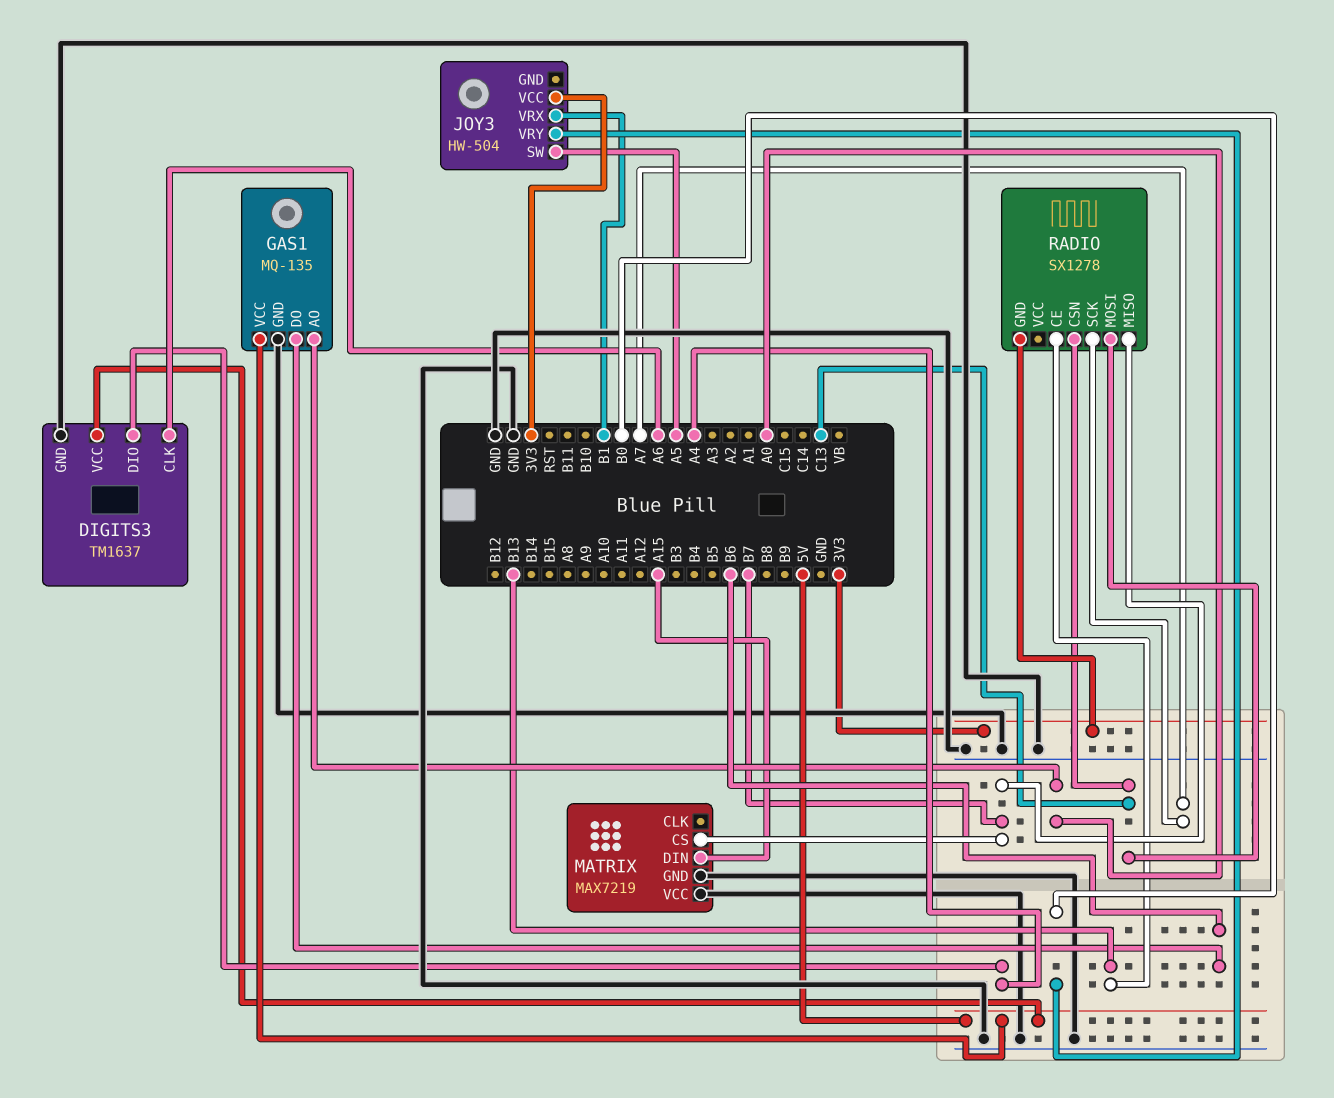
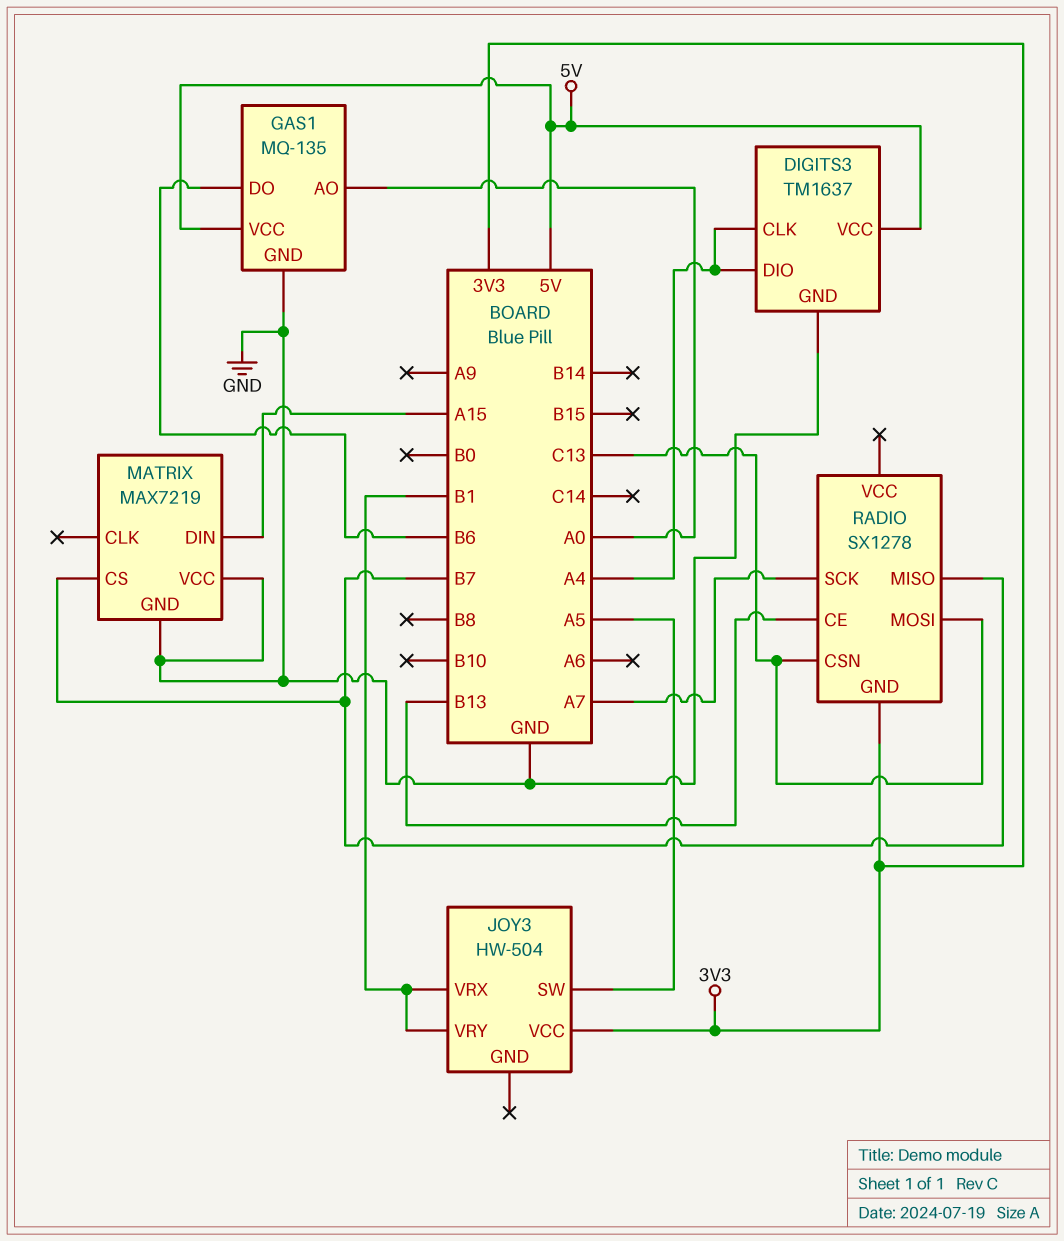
DIGITS3 pin CLK: A6 -> A4
JOY3 pin VRY: B0 -> B1

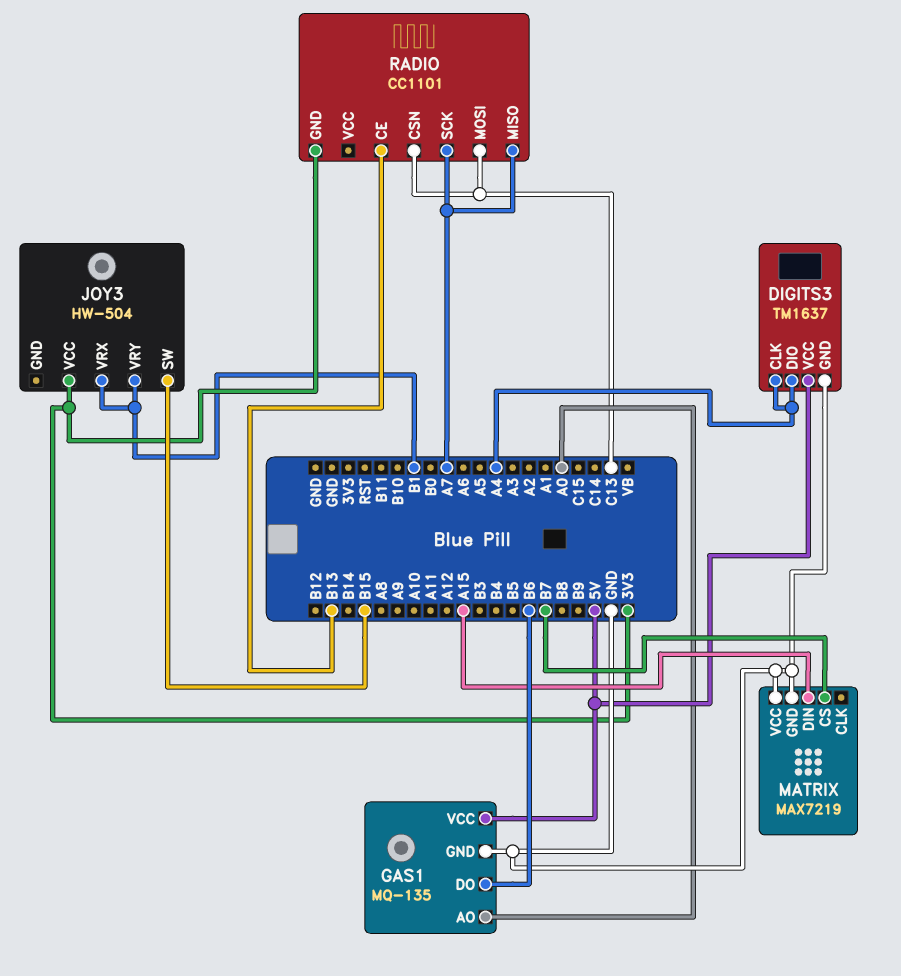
JOY3 pin SW: A5 -> B15
RADIO: SX1278 -> CC1101
RADIO pin MISO: B7 -> A7

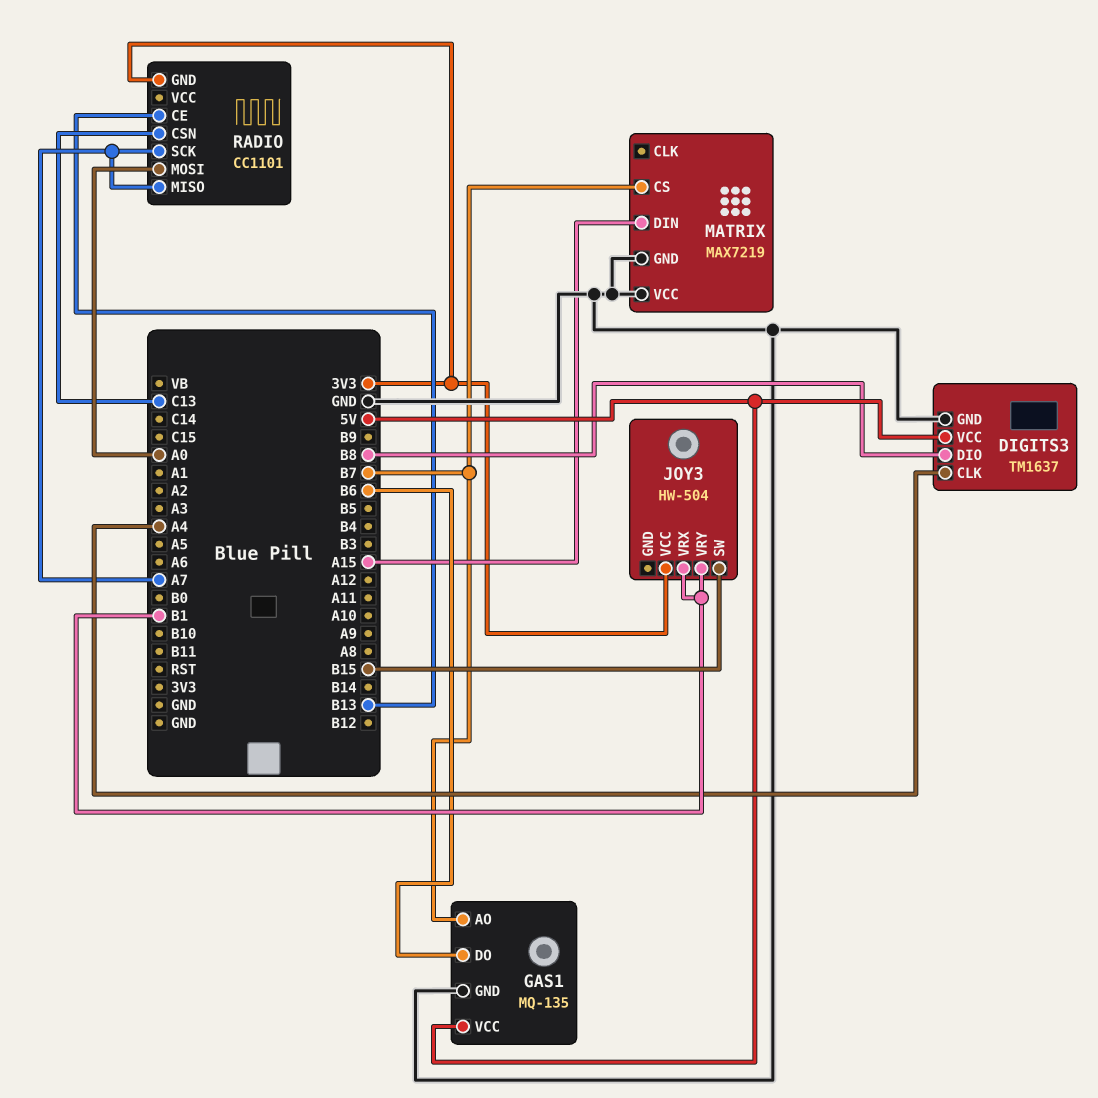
DIGITS3 pin DIO: A4 -> B8
GAS1 pin AO: A0 -> B7
RADIO pin MOSI: C13 -> A0

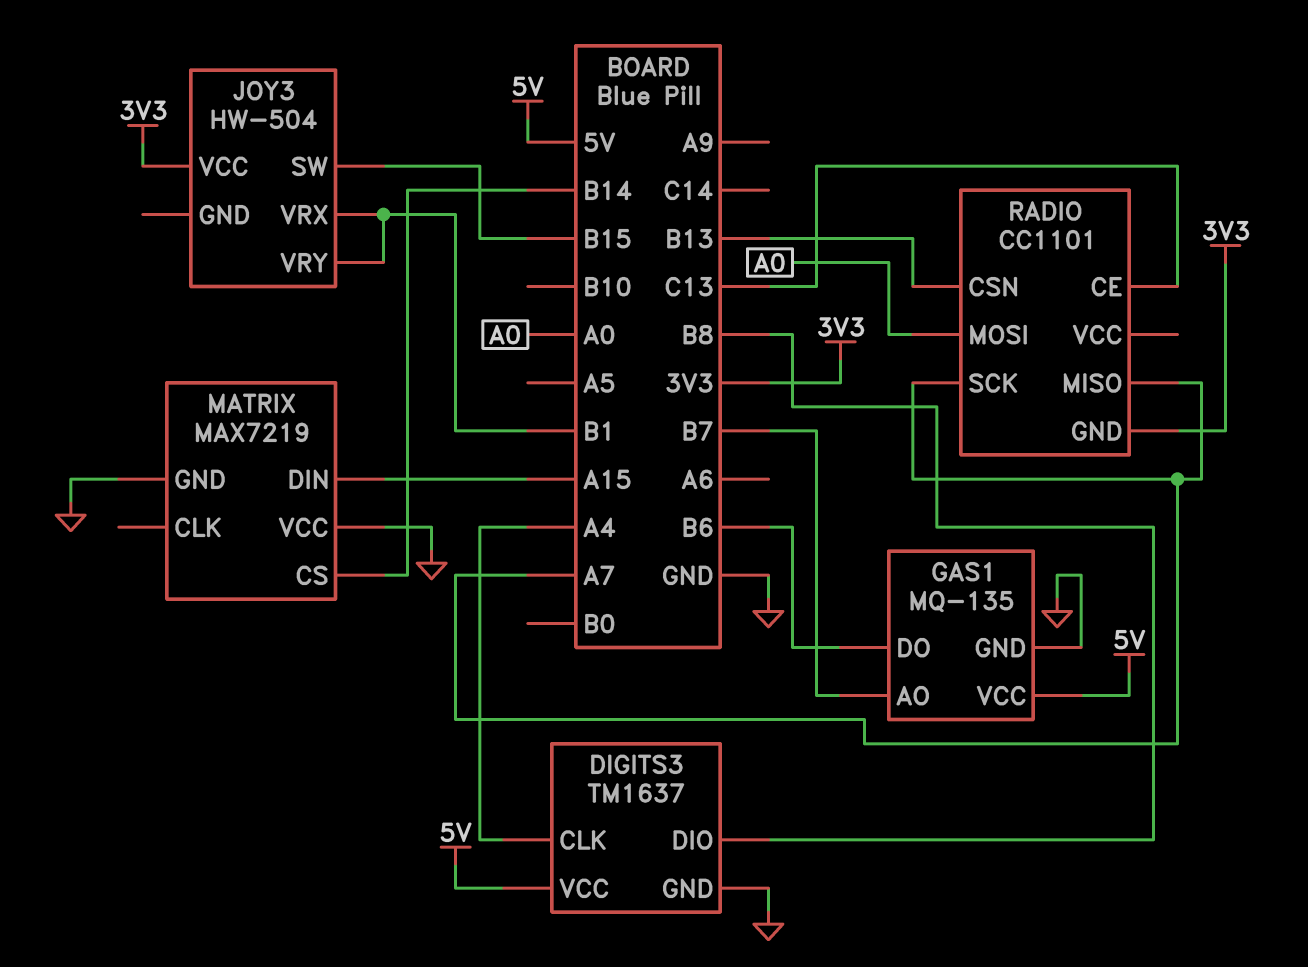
MATRIX pin CS: B7 -> B14
RADIO pin CE: B13 -> C13
RADIO pin CSN: C13 -> B13

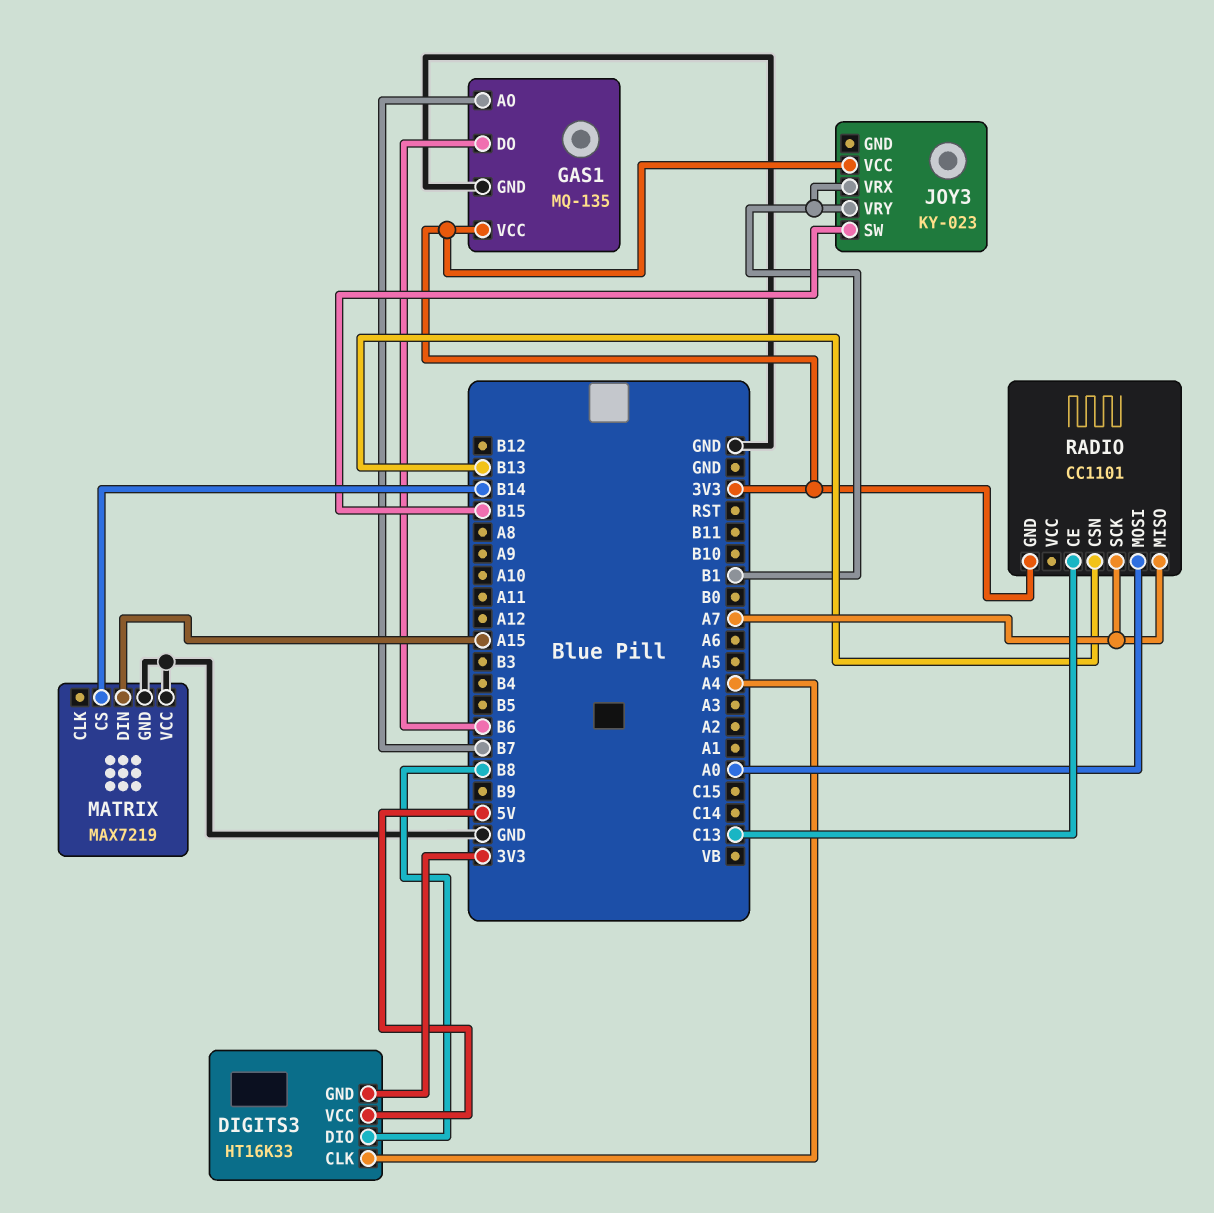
DIGITS3: TM1637 -> HT16K33
DIGITS3 pin GND: GND -> 3V3
GAS1 pin VCC: 5V -> 3V3
JOY3: HW-504 -> KY-023

